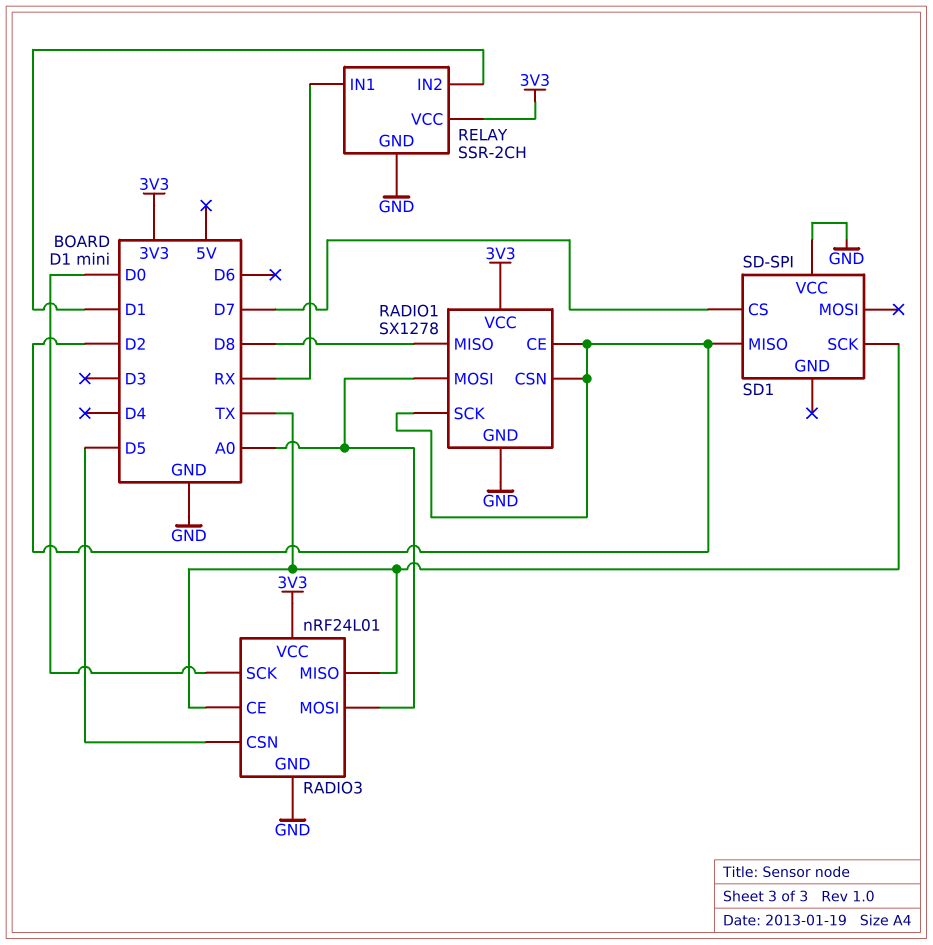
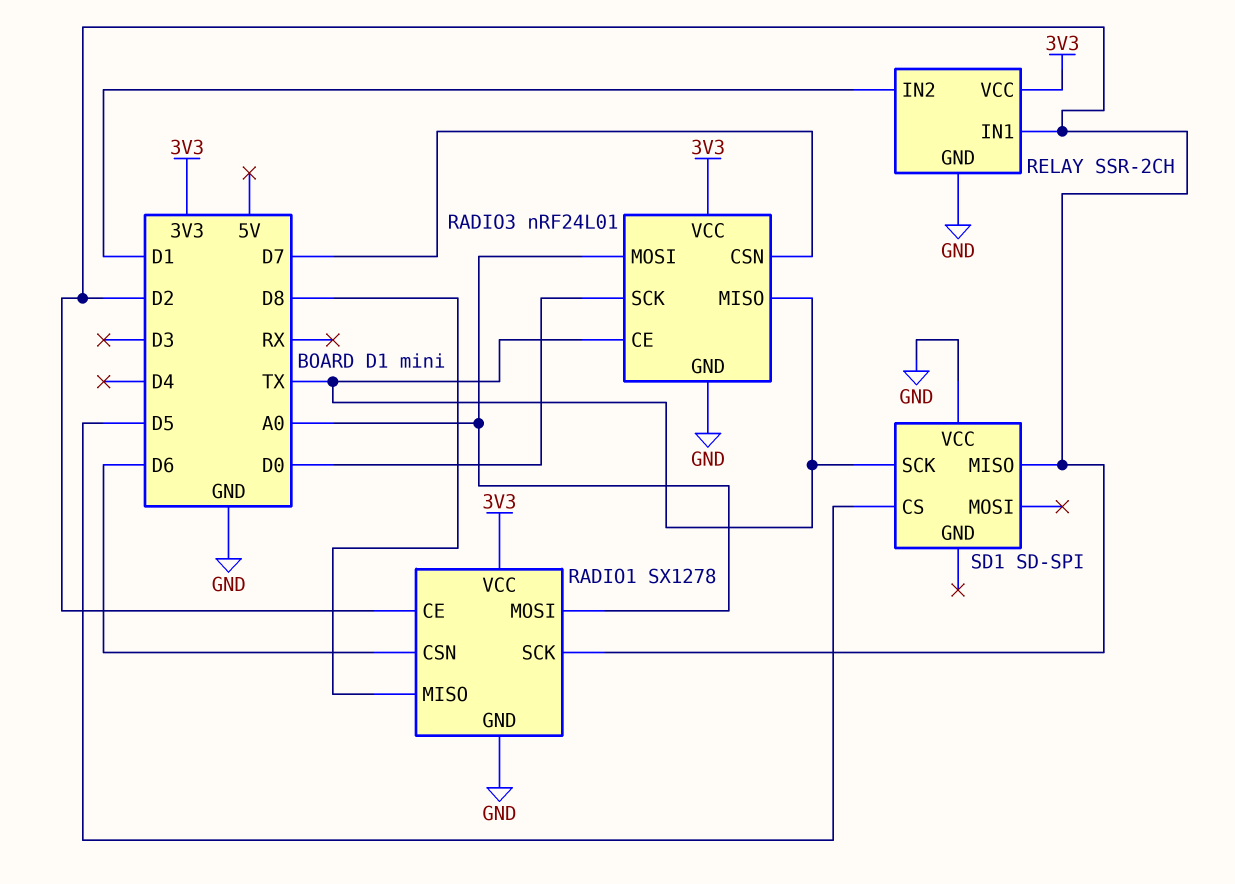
RADIO1 pin CSN: D2 -> D6
RADIO3 pin CSN: D5 -> D7
RELAY pin IN1: RX -> D2
SD1 pin CS: D7 -> D5

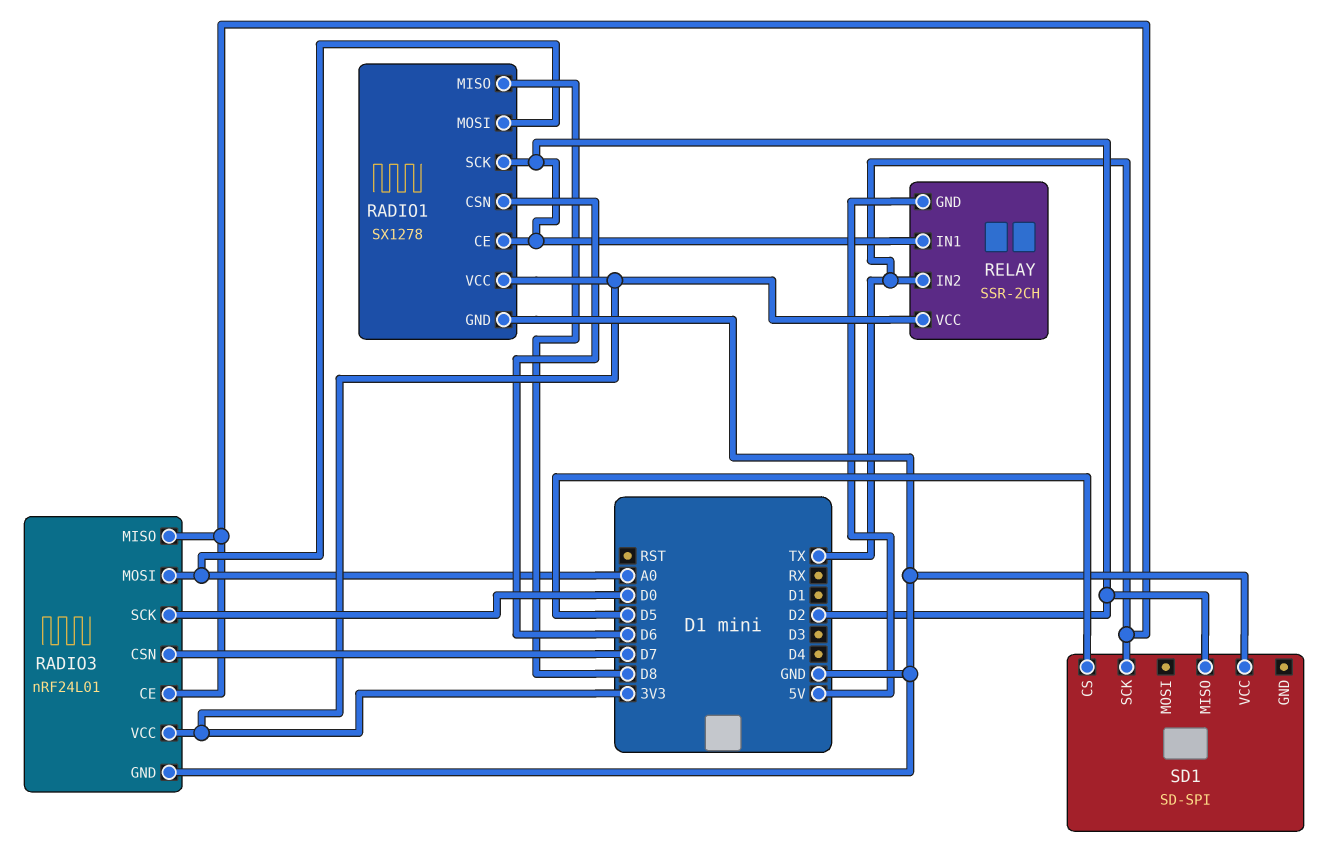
RELAY pin GND: GND -> 5V
RELAY pin IN2: D1 -> TX

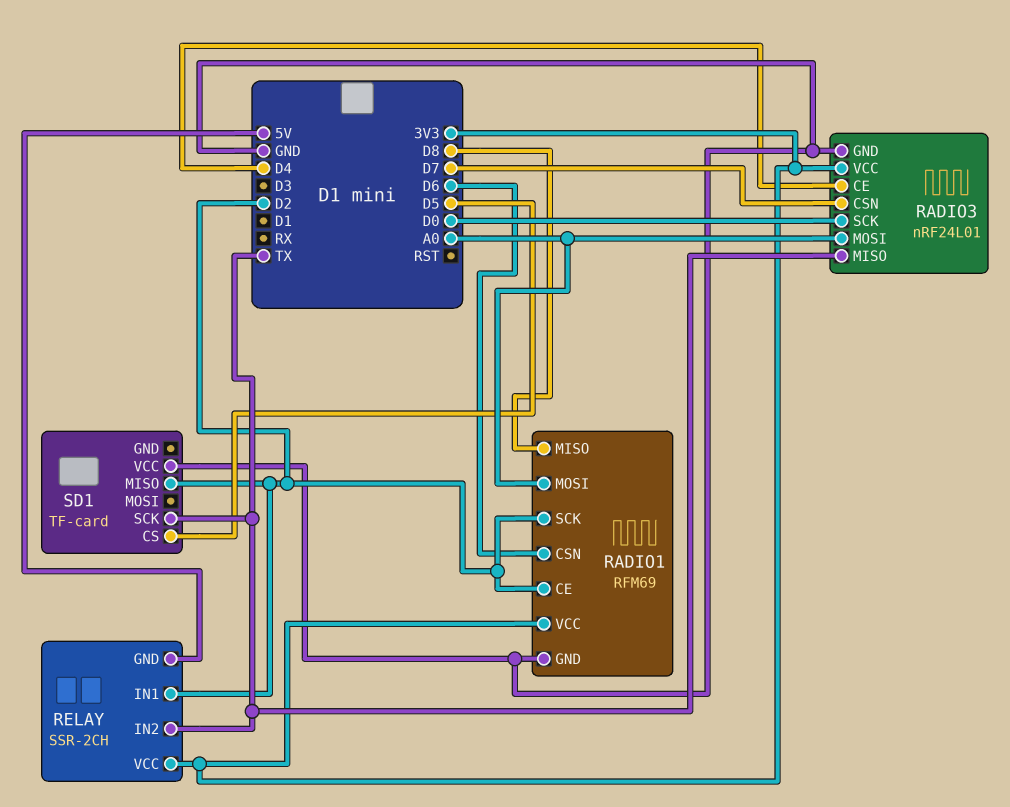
RADIO1: SX1278 -> RFM69
RADIO3 pin CE: TX -> D4
SD1: SD-SPI -> TF-card

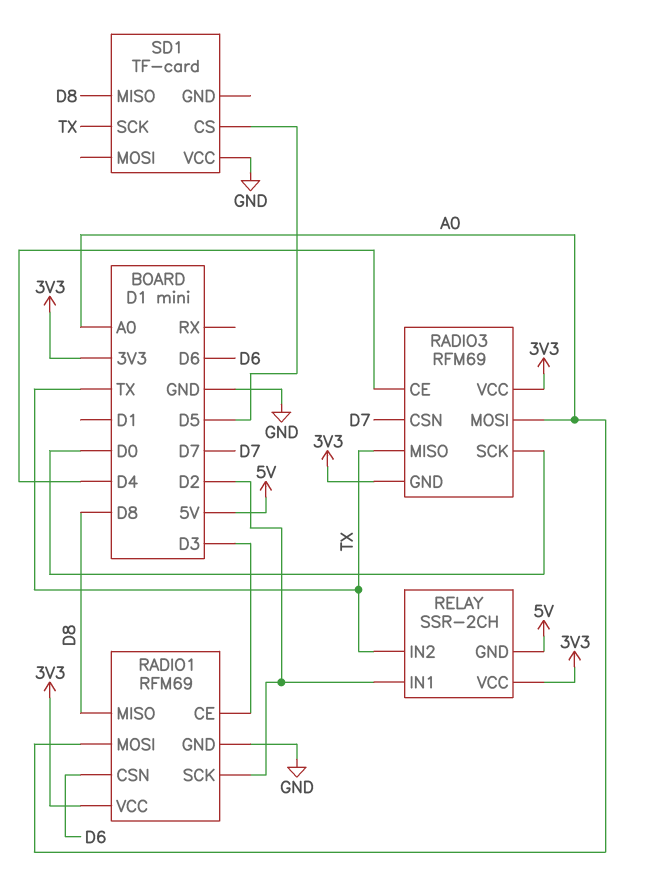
RADIO1 pin CE: D2 -> D3
RADIO3: nRF24L01 -> RFM69
RADIO3 pin GND: GND -> 3V3
SD1 pin MISO: D2 -> D8

